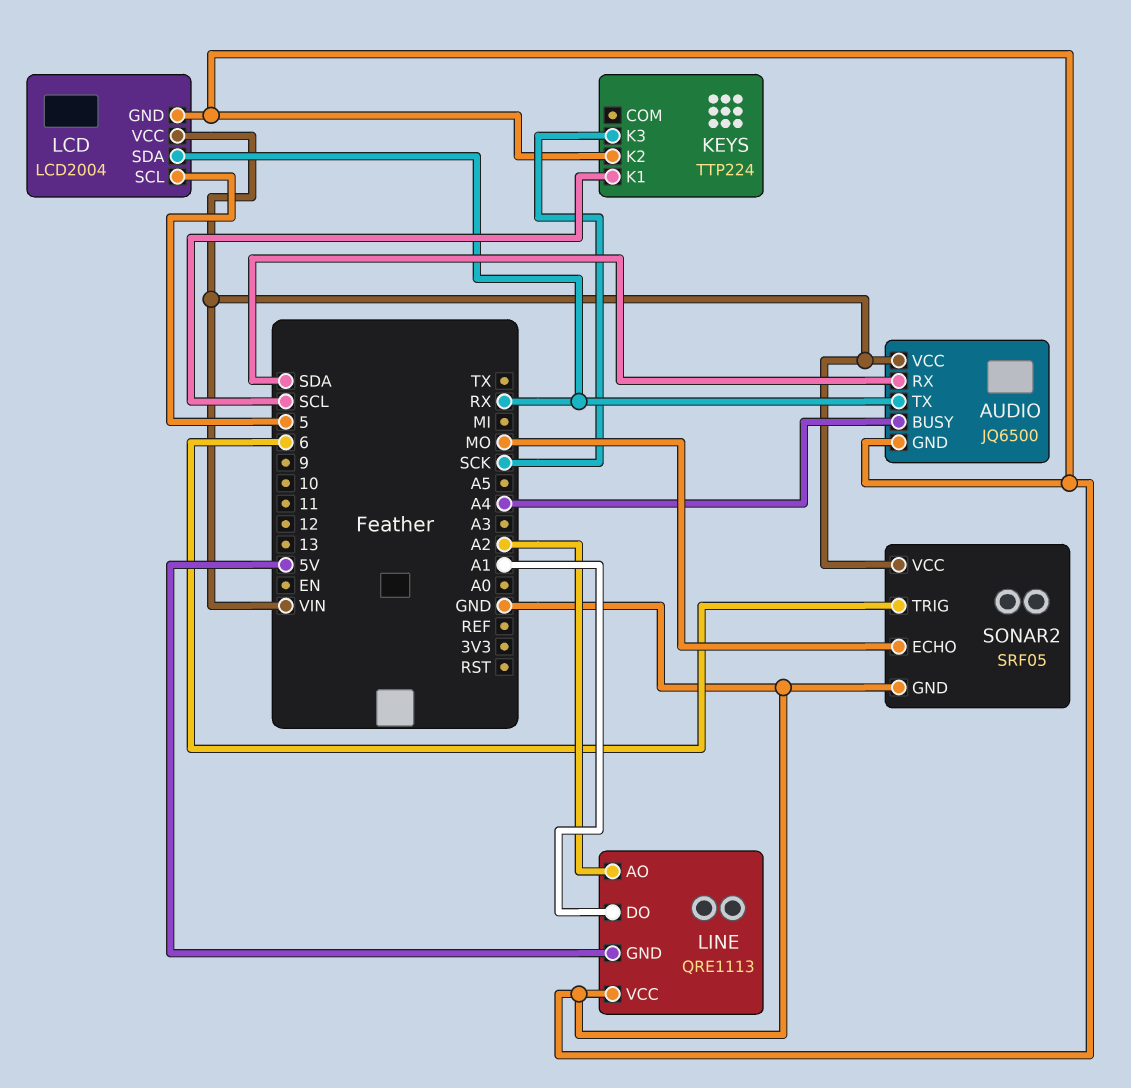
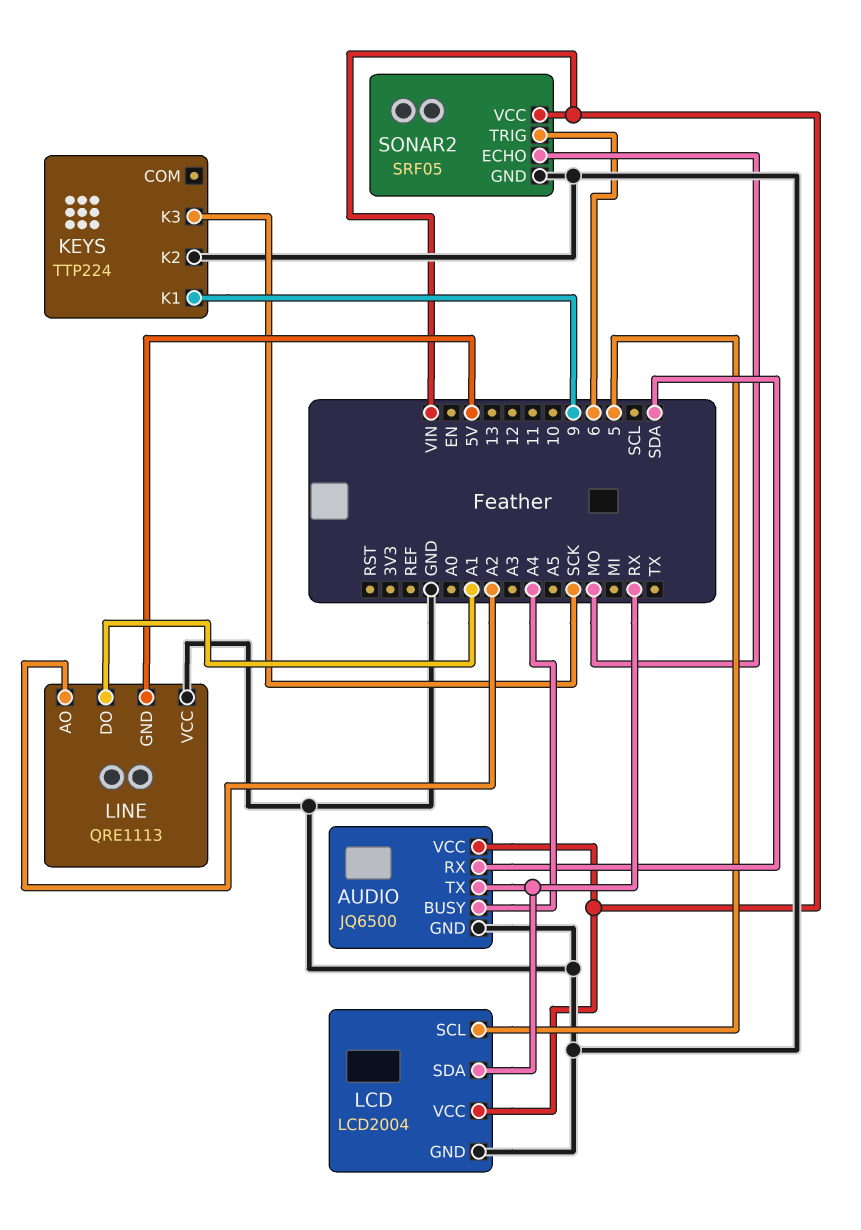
KEYS pin K1: SCL -> 9

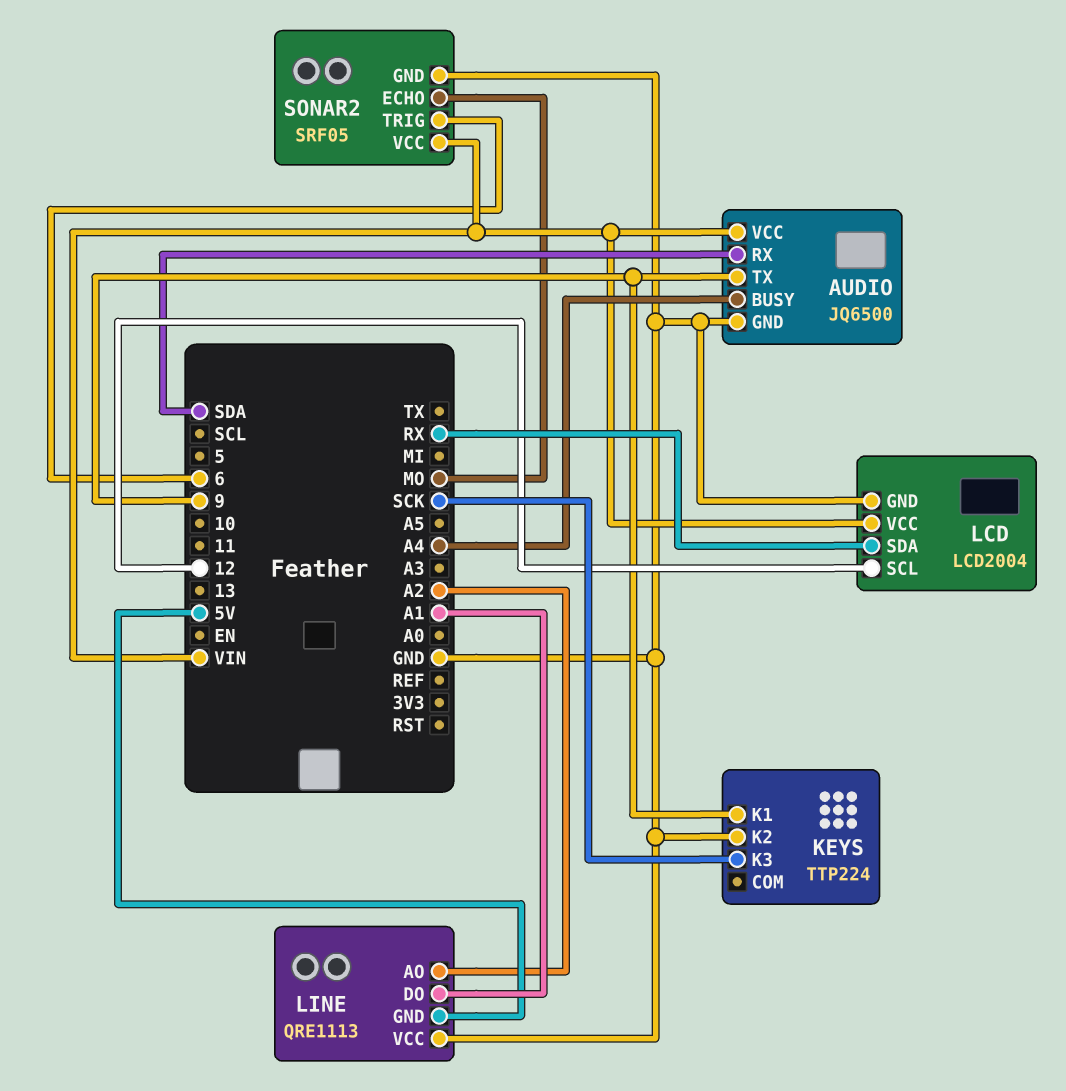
AUDIO pin TX: RX -> 9
LCD pin SCL: 5 -> 12

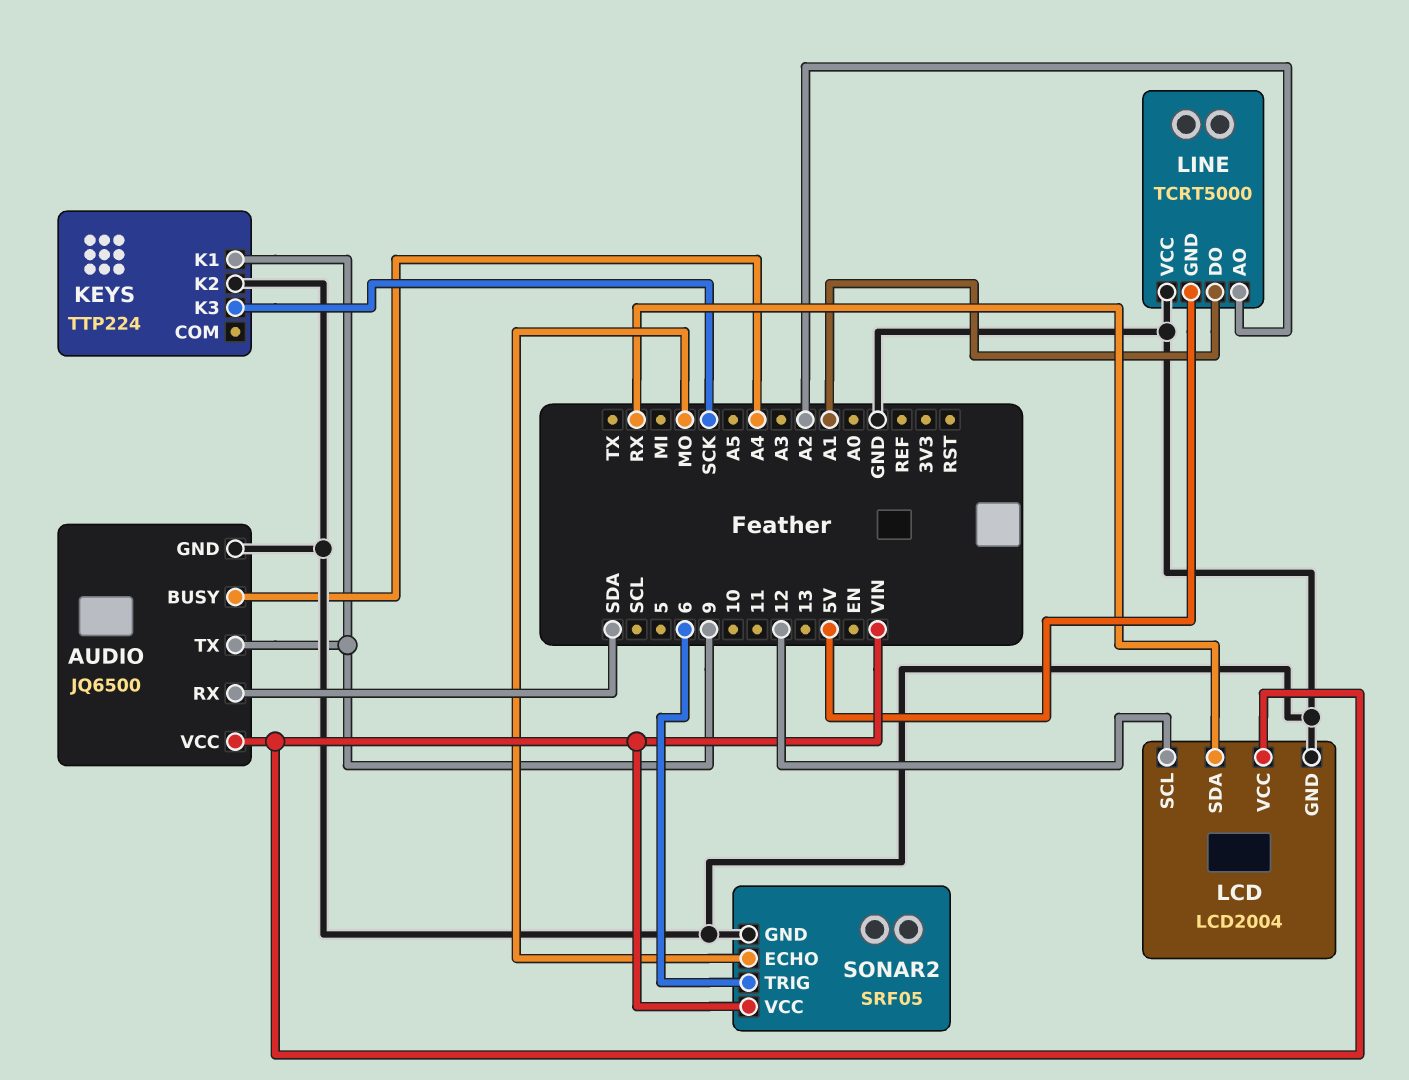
LINE: QRE1113 -> TCRT5000

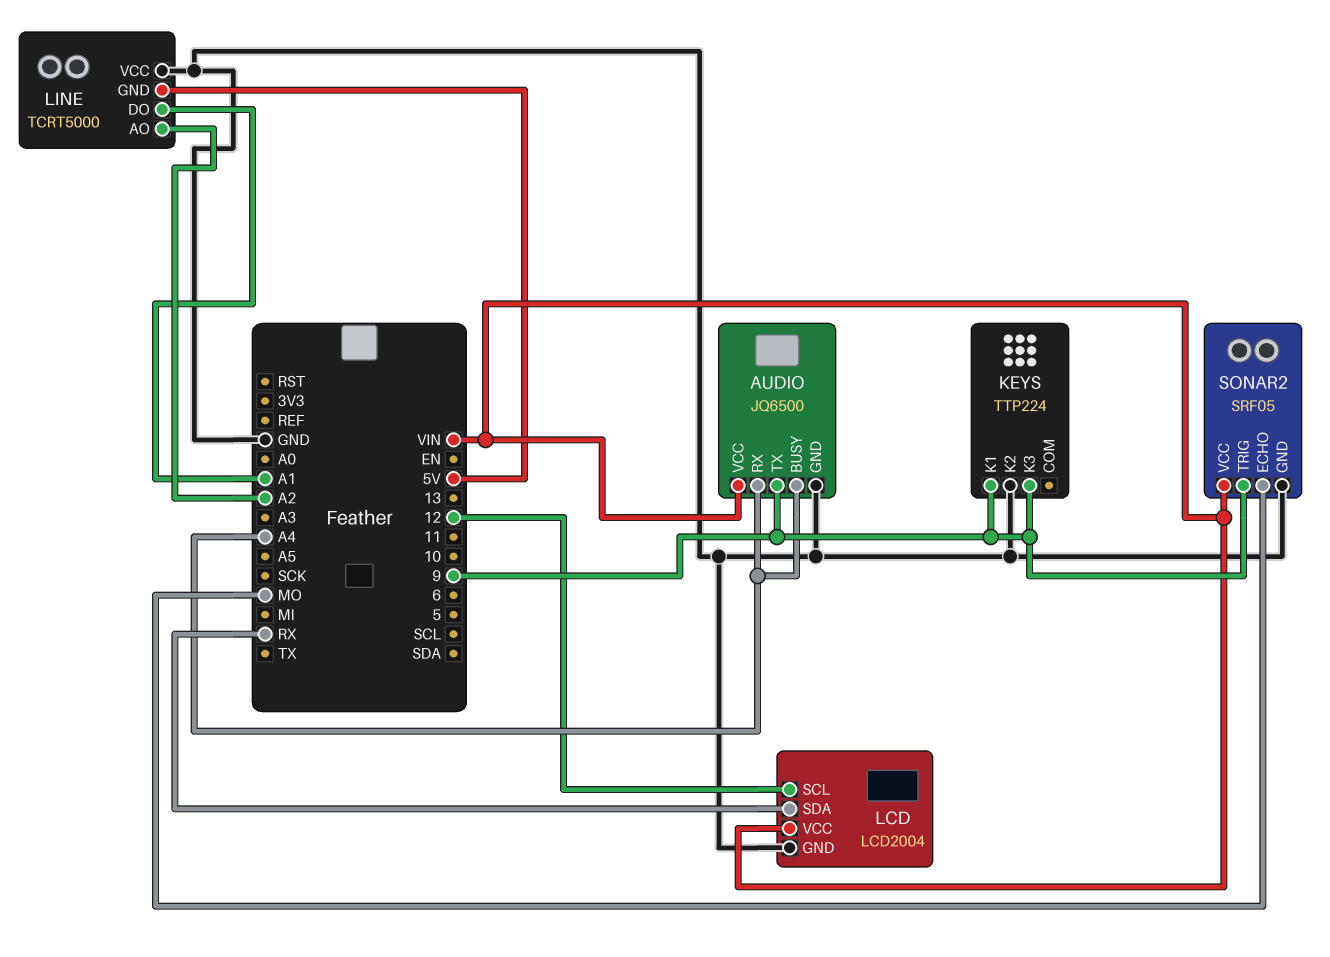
AUDIO pin RX: SDA -> A4
KEYS pin K3: SCK -> 9
SONAR2 pin TRIG: 6 -> 9

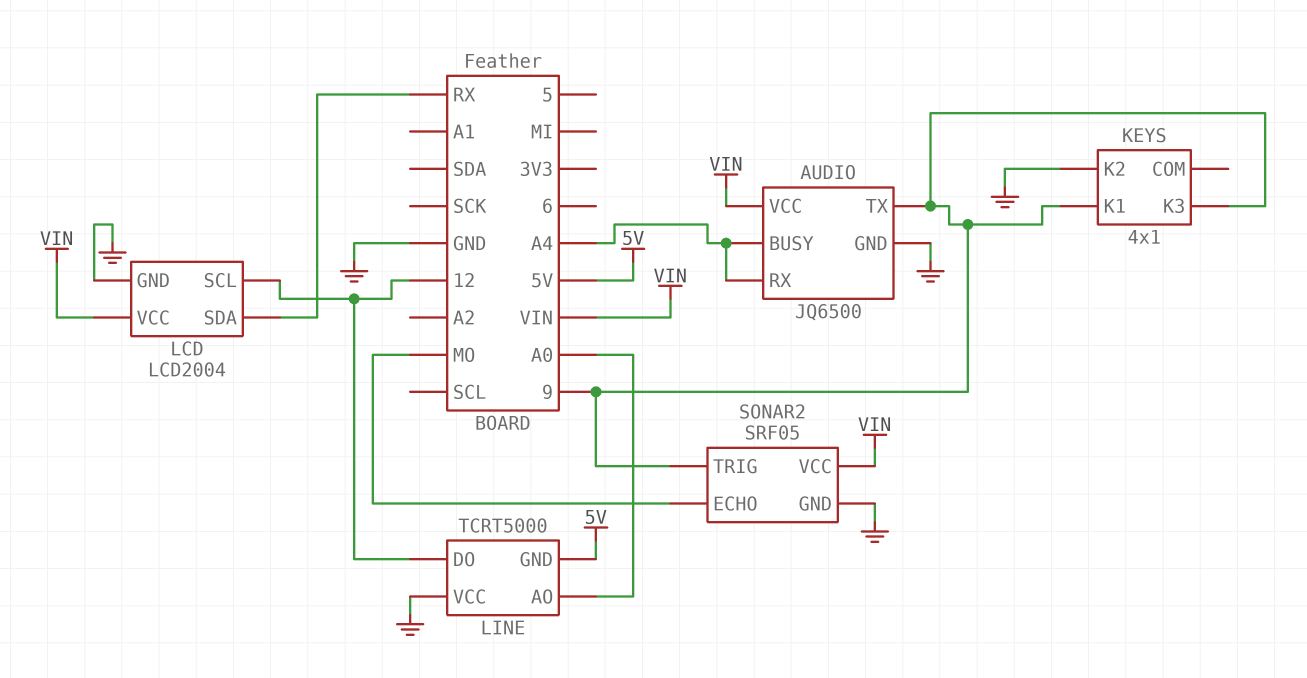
KEYS: TTP224 -> 4x1
LINE pin AO: A2 -> A0
LINE pin DO: A1 -> 12

